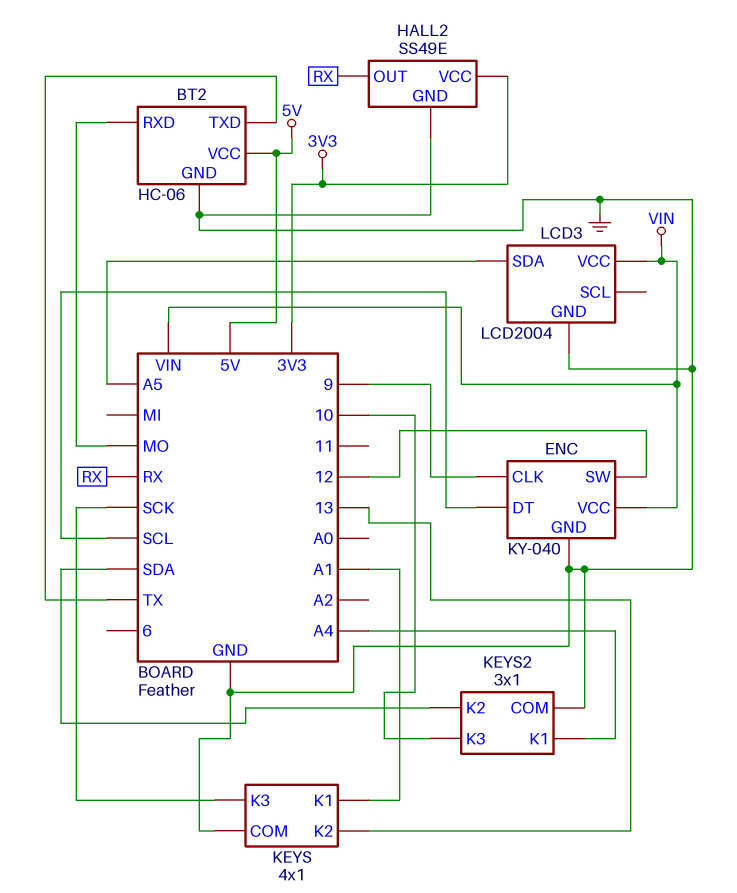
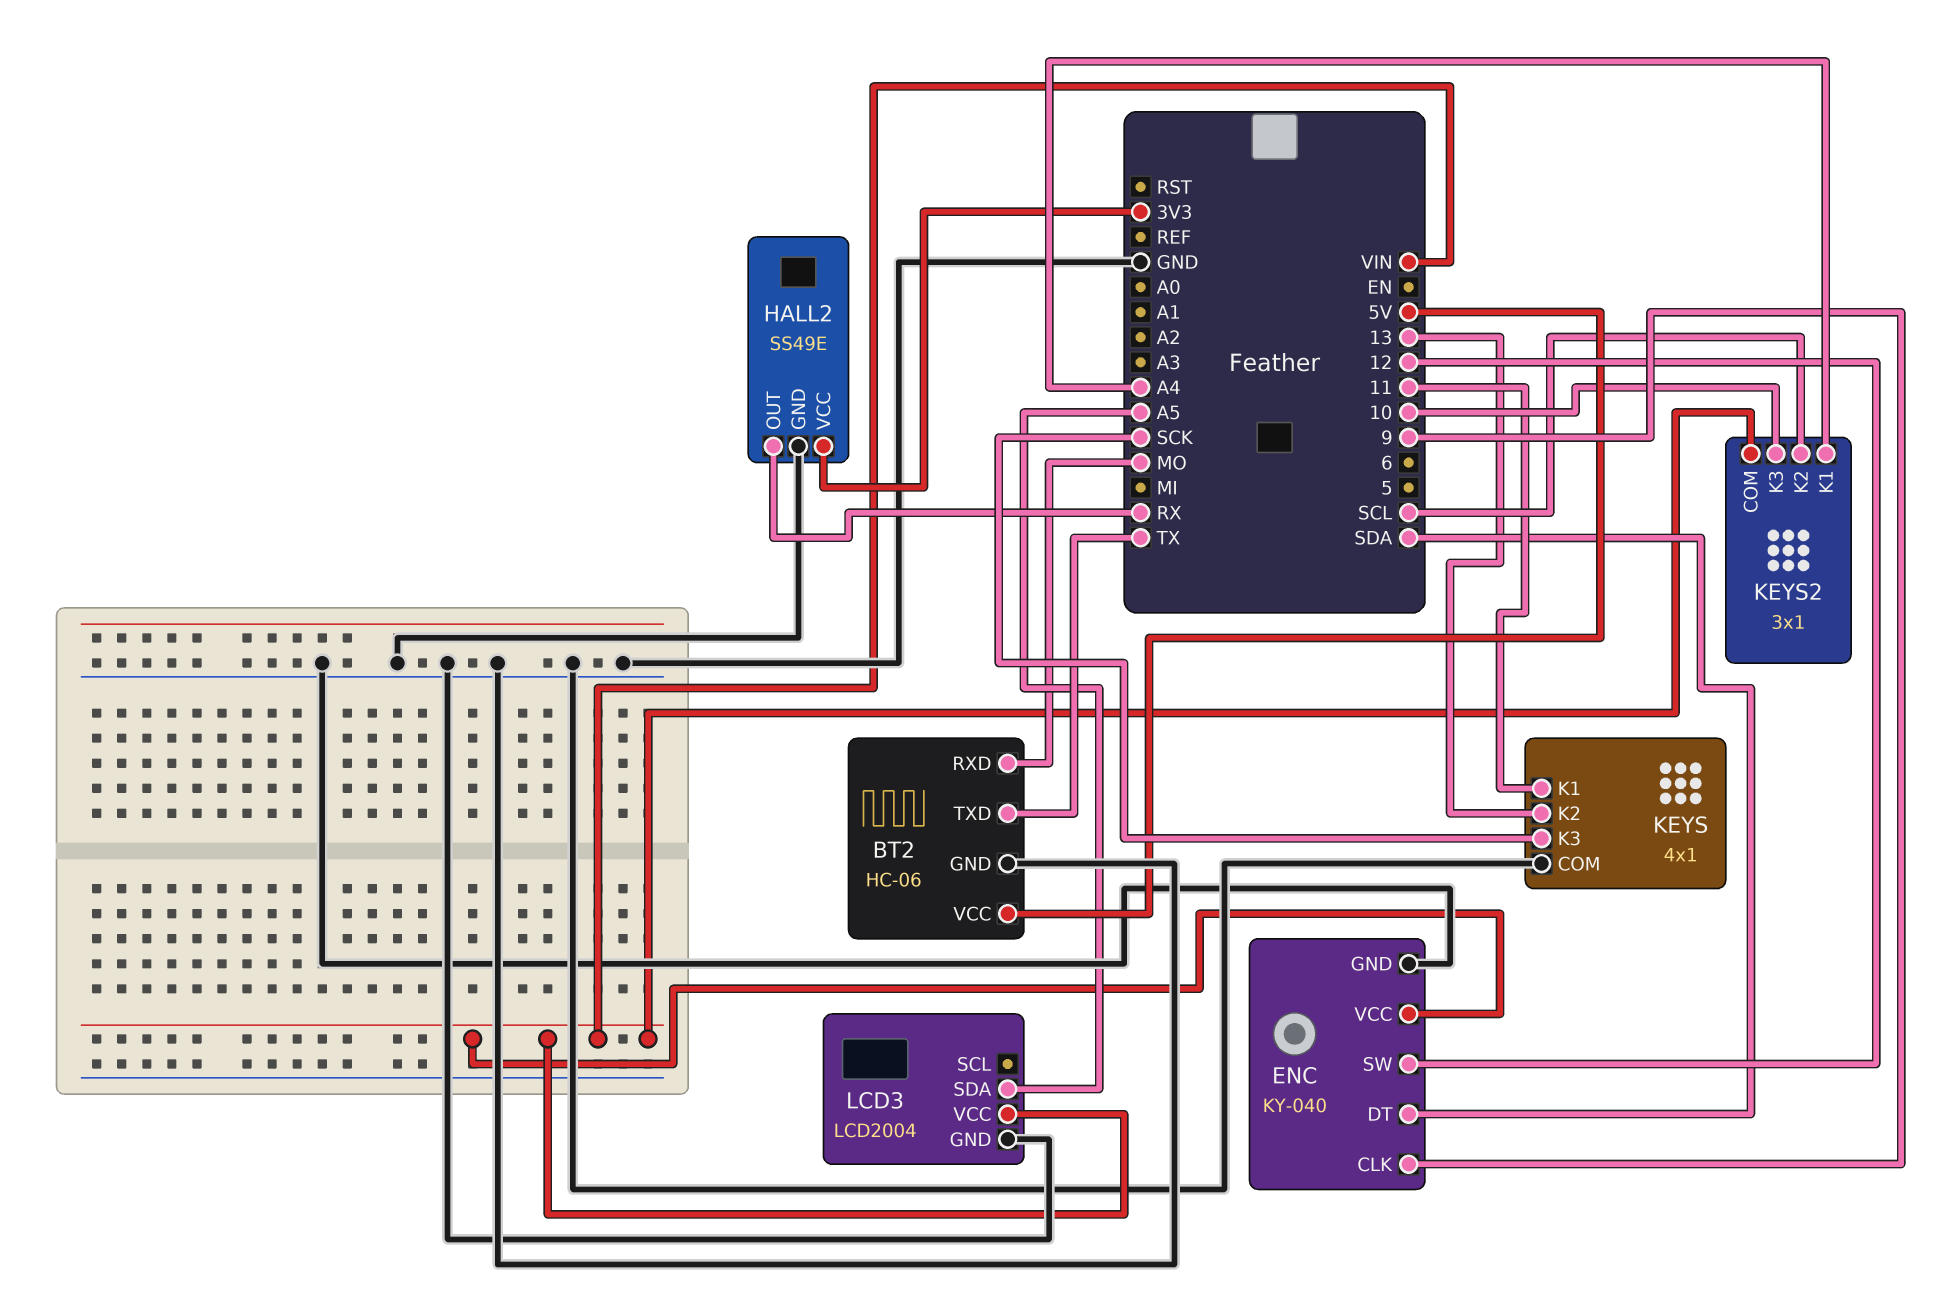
ENC pin DT: SCL -> SDA
KEYS pin K1: A1 -> 11
KEYS2 pin COM: GND -> VIN
KEYS2 pin K2: SDA -> SCL

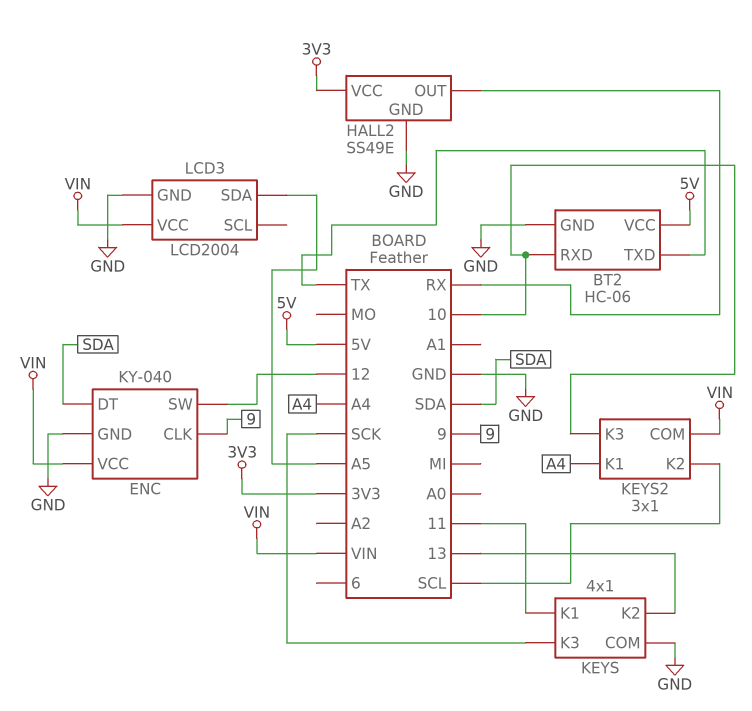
BT2 pin RXD: MO -> 10

